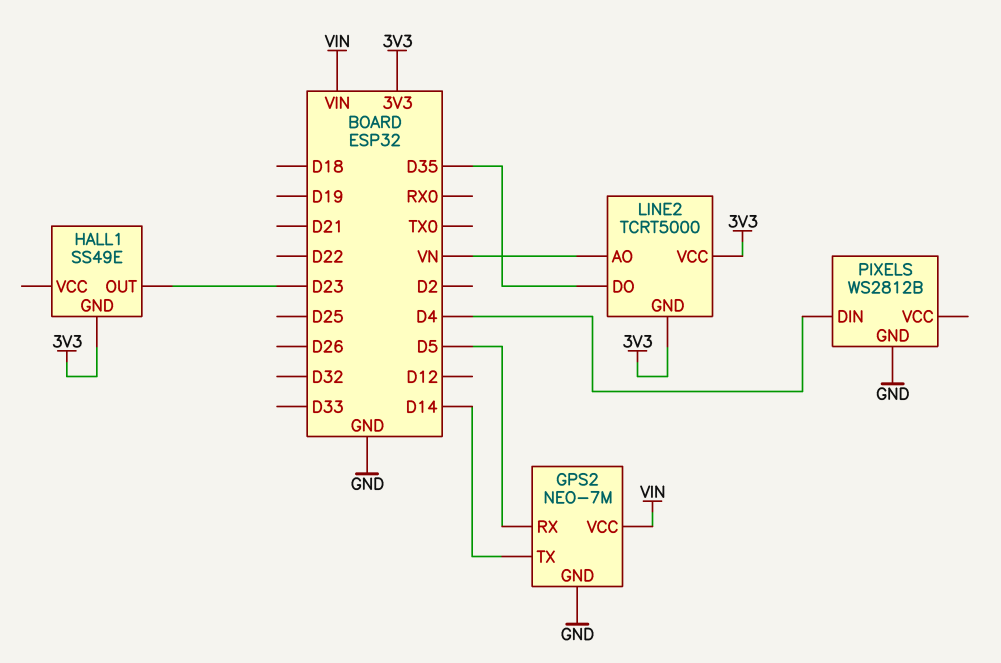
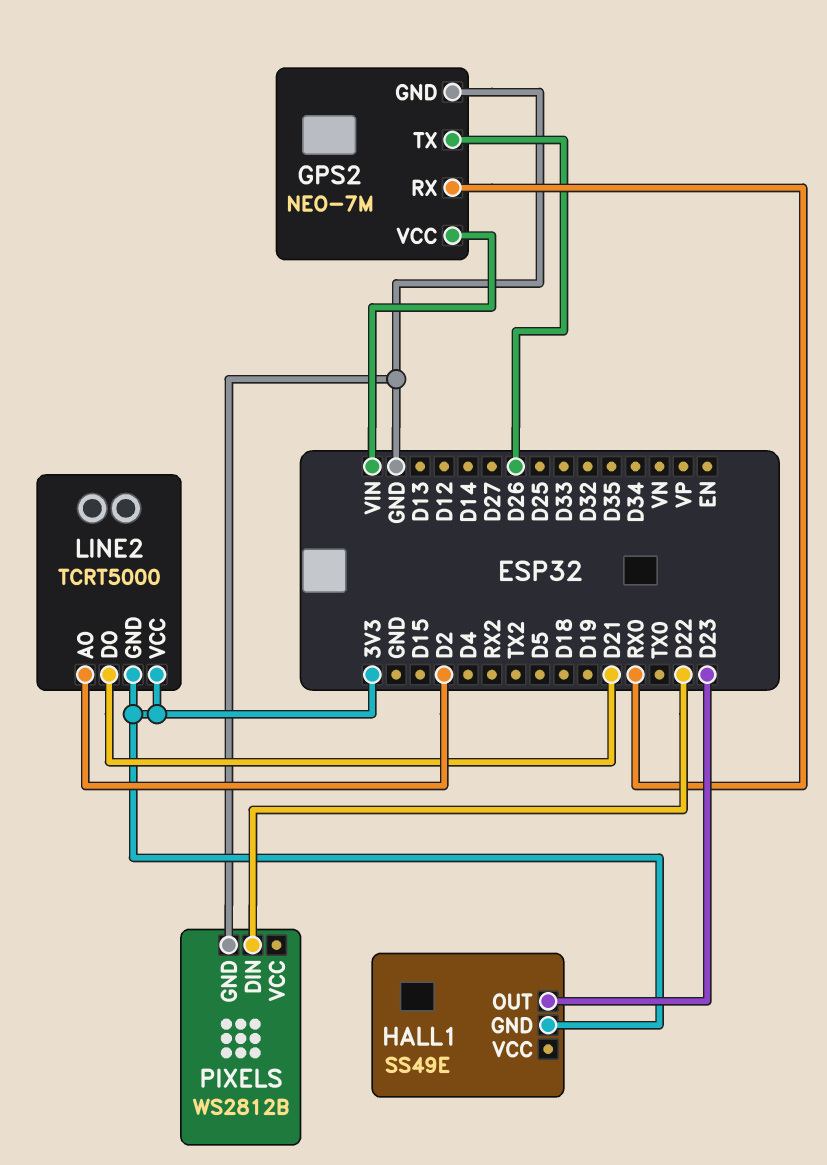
GPS2 pin RX: D5 -> RX0
GPS2 pin TX: D14 -> D26
LINE2 pin AO: VN -> D2
LINE2 pin DO: D35 -> D21
PIXELS pin DIN: D4 -> D22

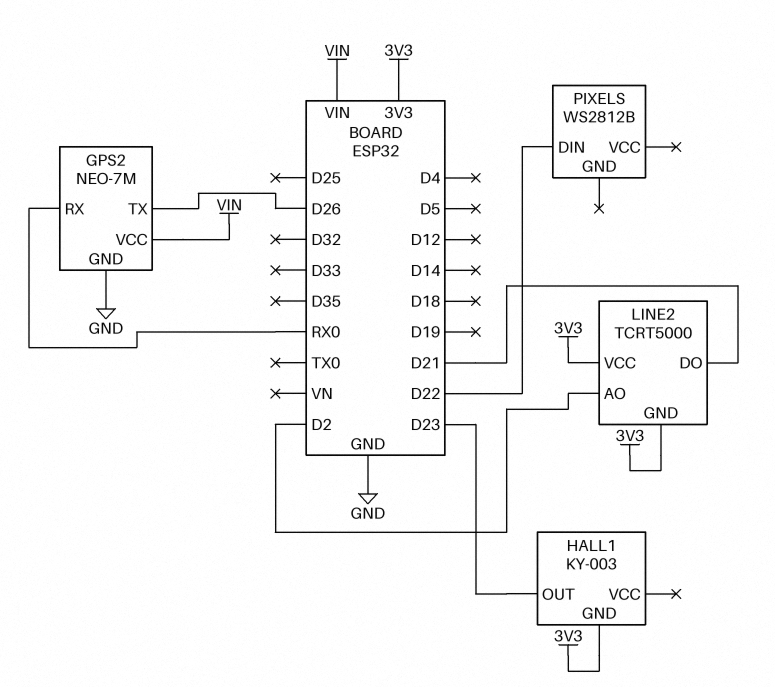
HALL1: SS49E -> KY-003
PIXELS pin GND: GND -> none

